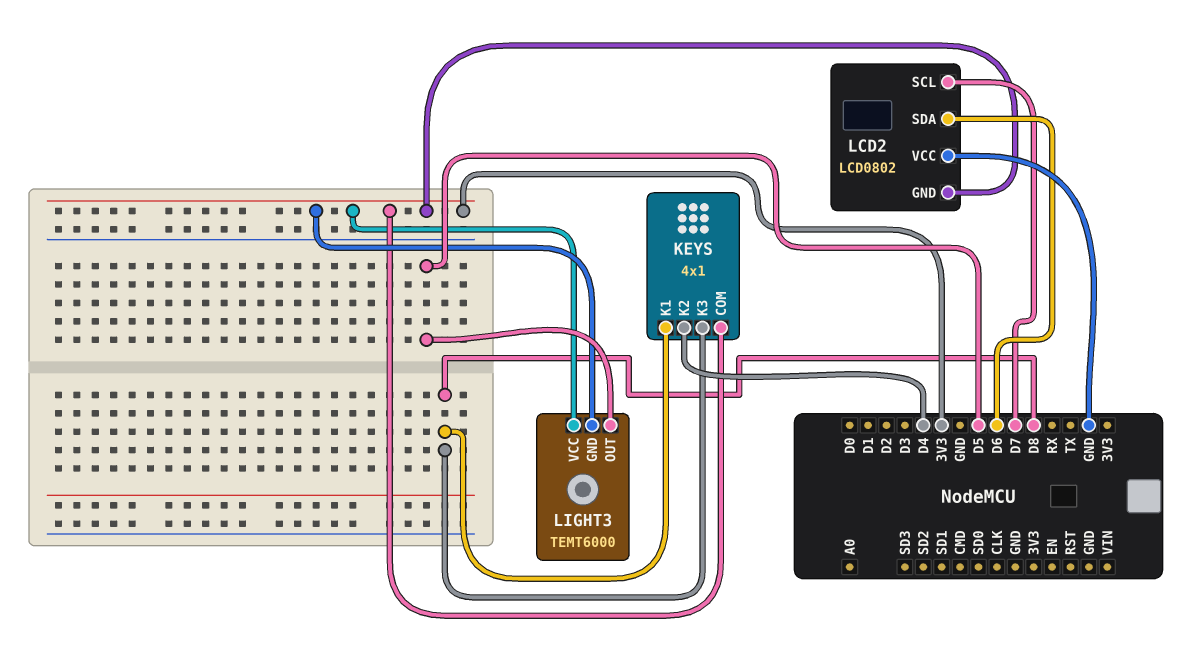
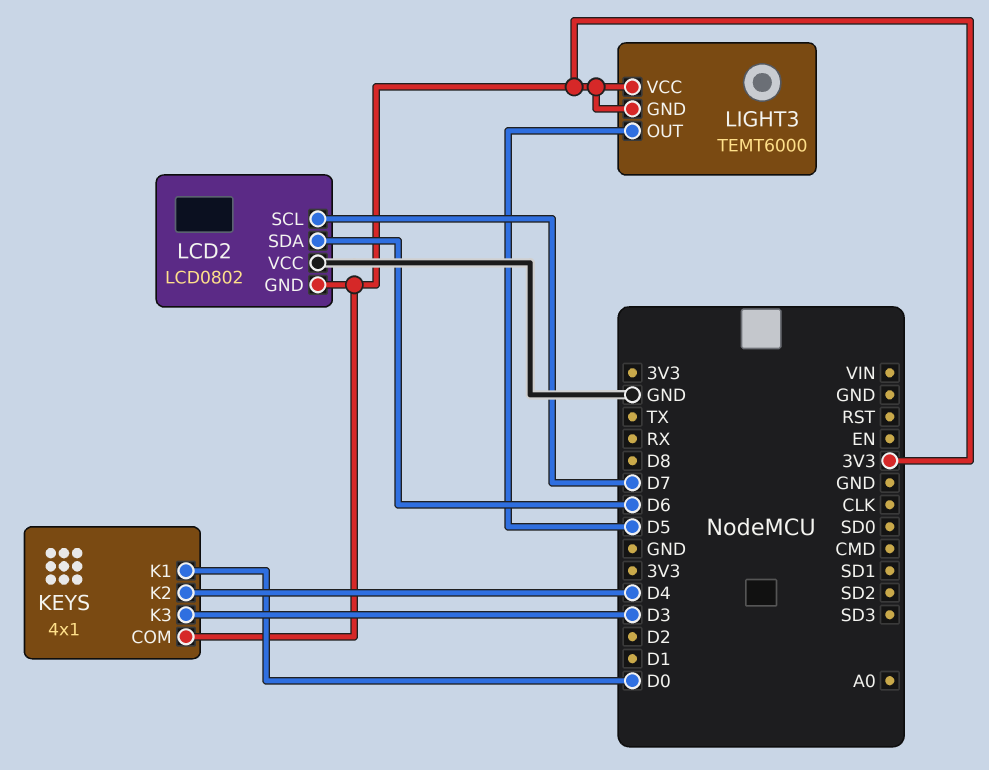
KEYS pin K1: D8 -> D0
KEYS pin K3: D8 -> D3

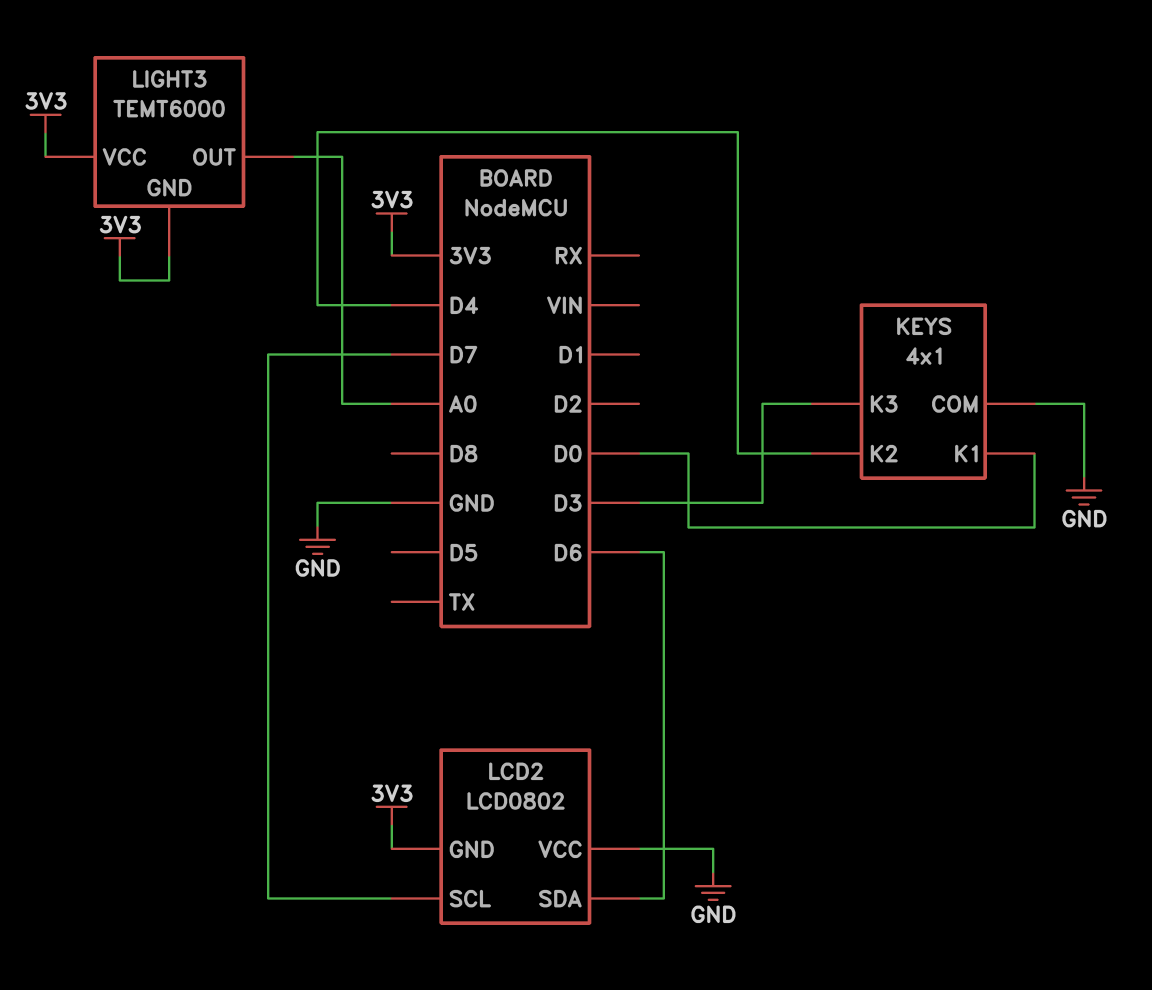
KEYS pin COM: 3V3 -> GND
LIGHT3 pin OUT: D5 -> A0

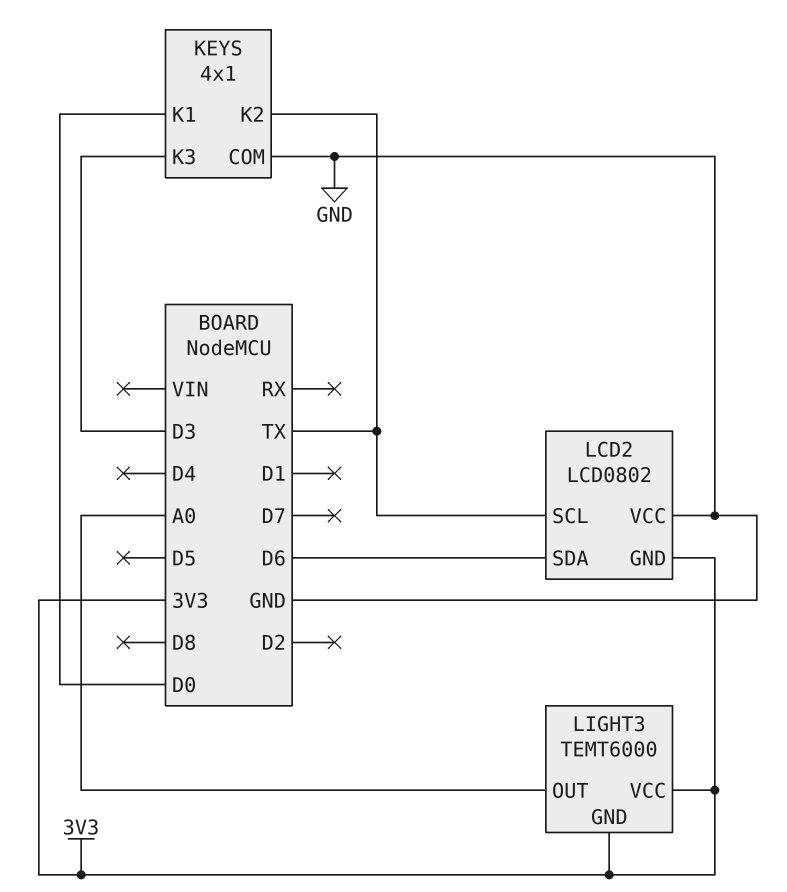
KEYS pin K2: D4 -> TX
LCD2 pin SCL: D7 -> TX

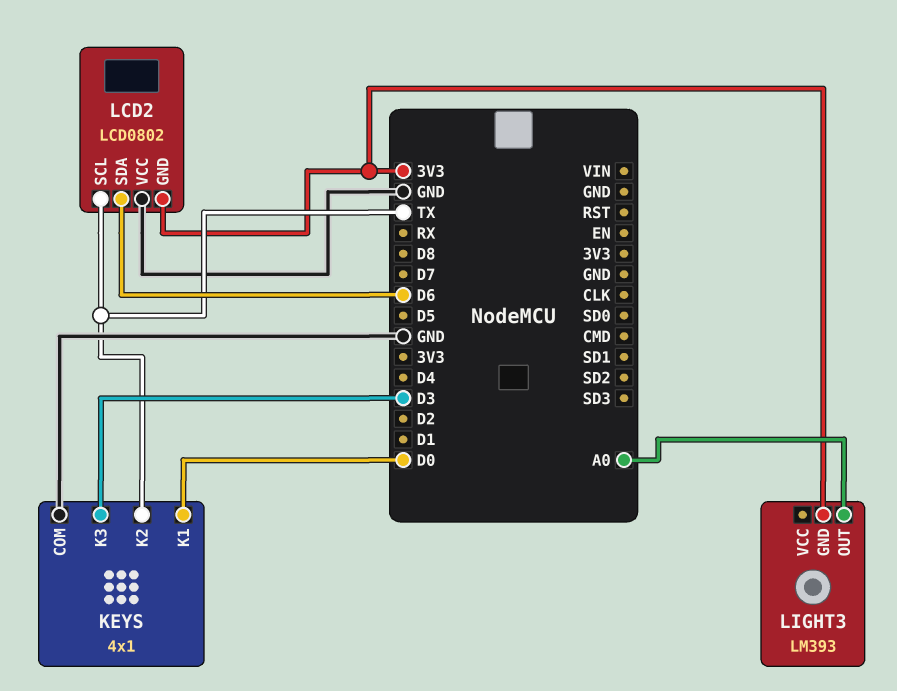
LIGHT3: TEMT6000 -> LM393
LIGHT3 pin VCC: 3V3 -> none

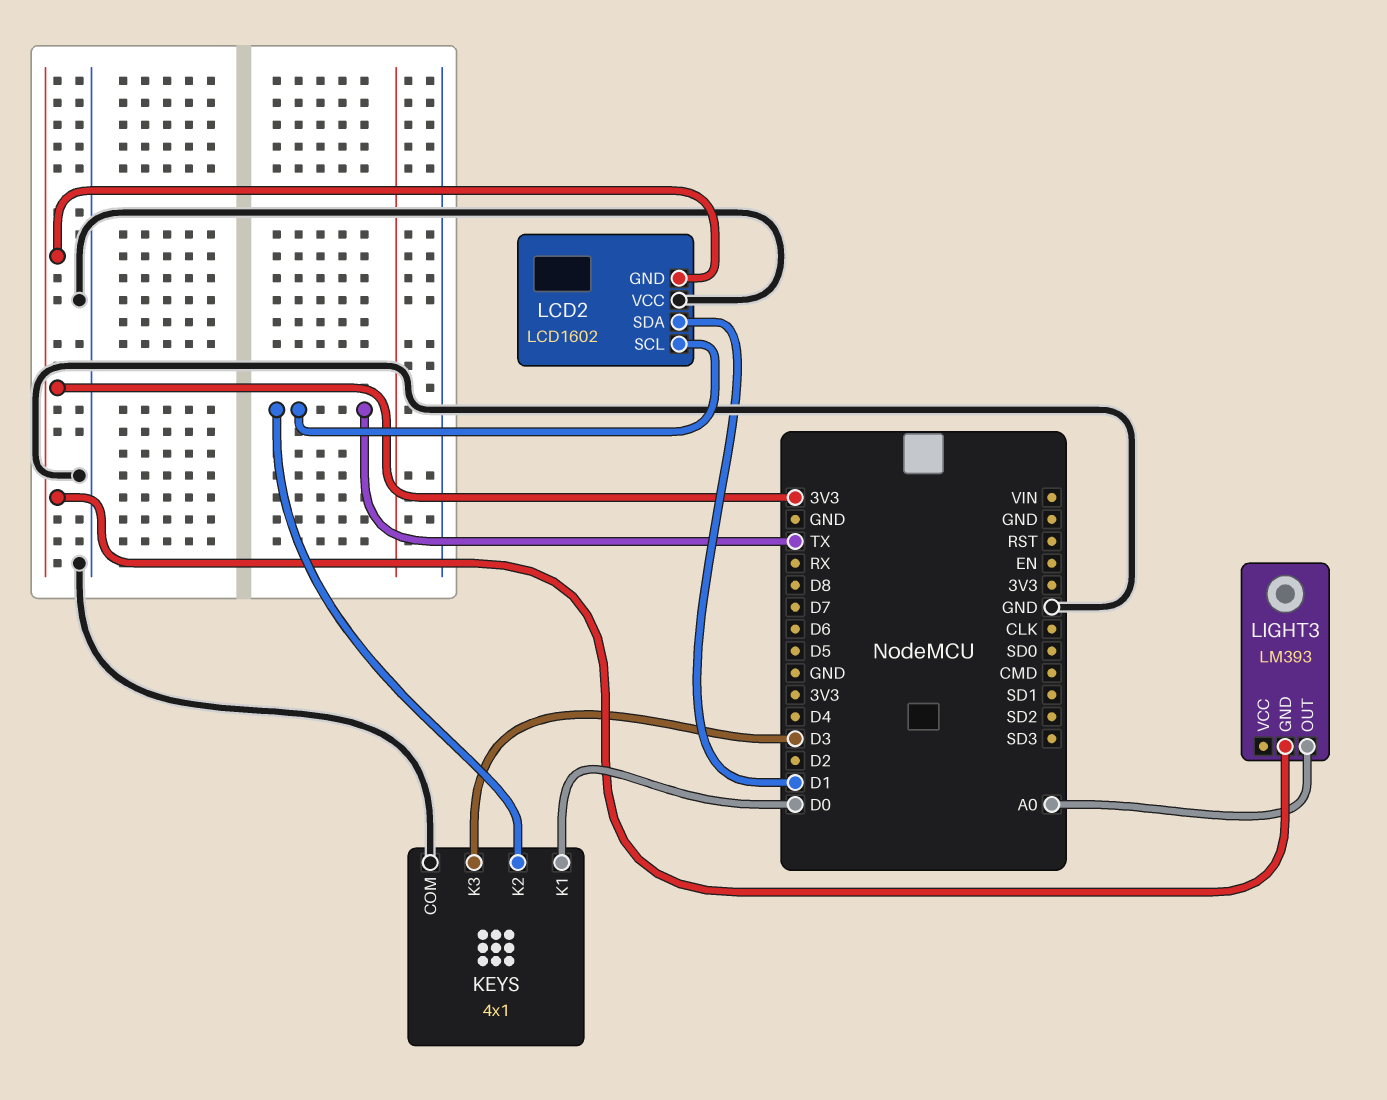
LCD2: LCD0802 -> LCD1602
LCD2 pin SDA: D6 -> D1

